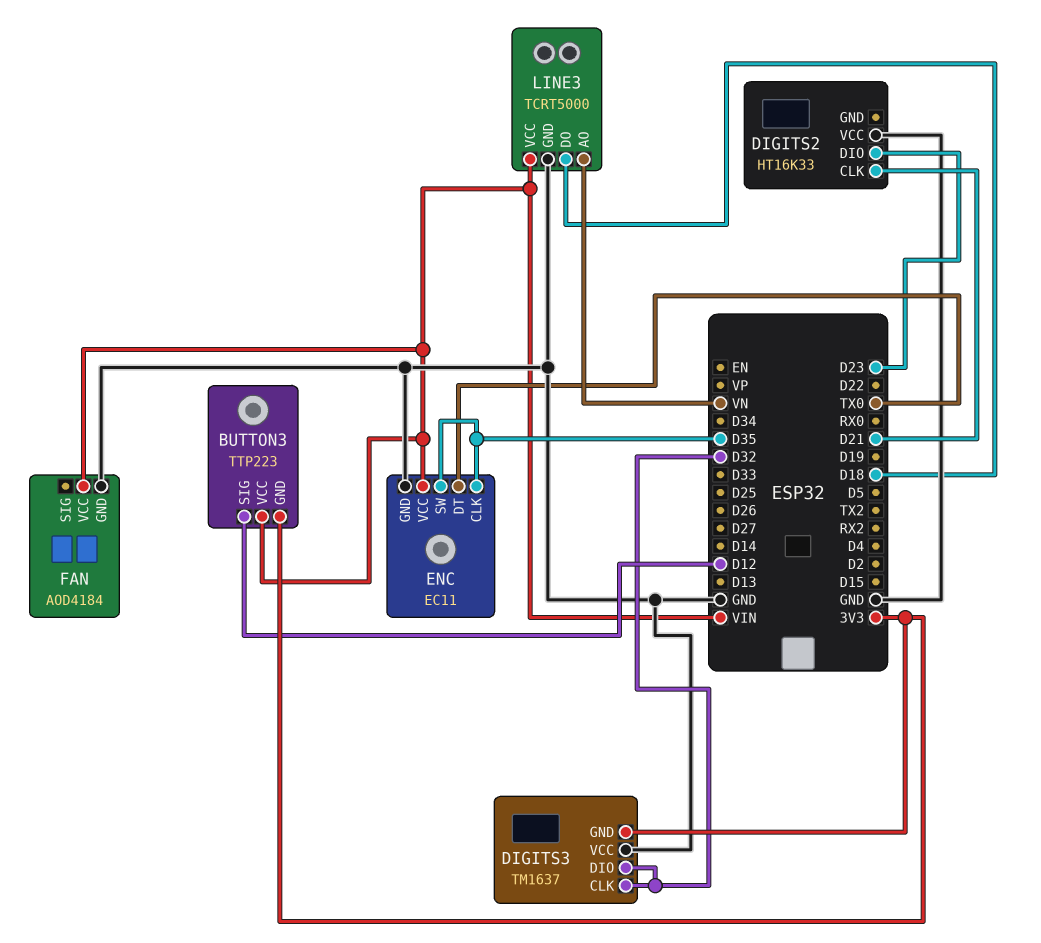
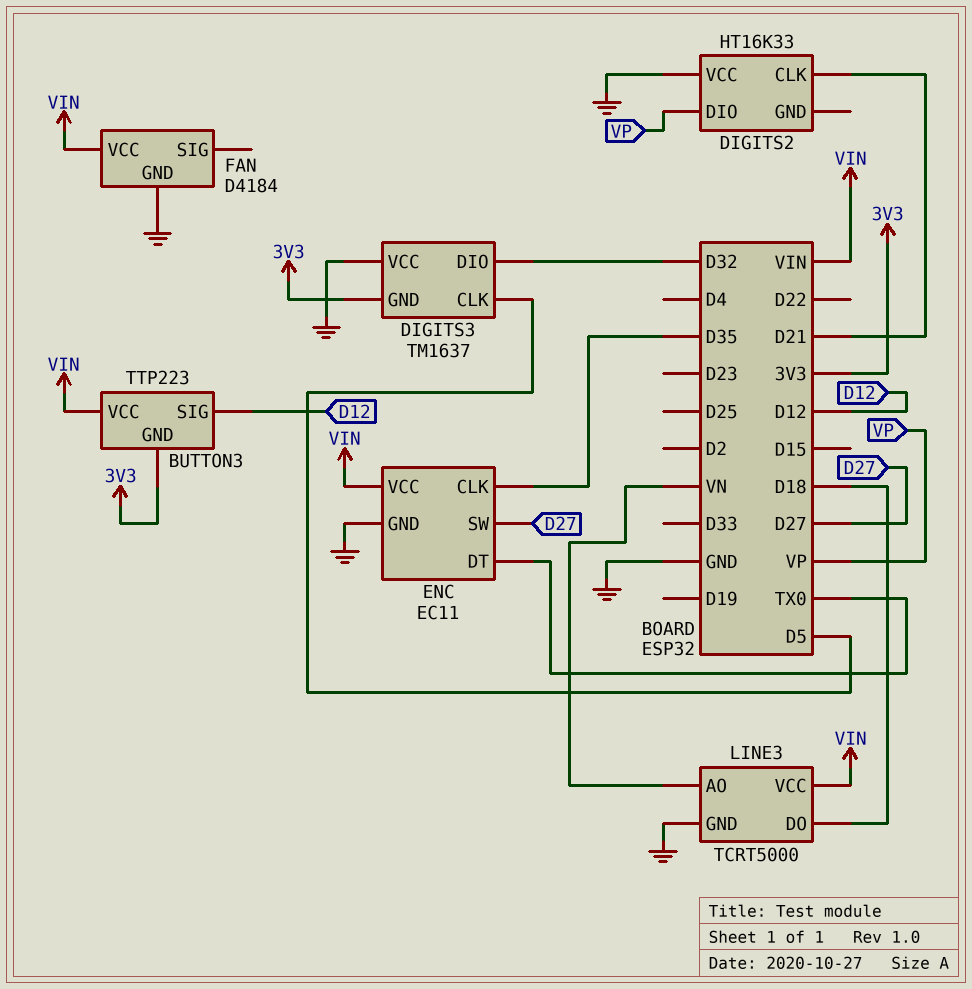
DIGITS2 pin DIO: D23 -> VP
DIGITS3 pin CLK: D32 -> D5
ENC pin SW: D35 -> D27
FAN: AOD4184 -> D4184

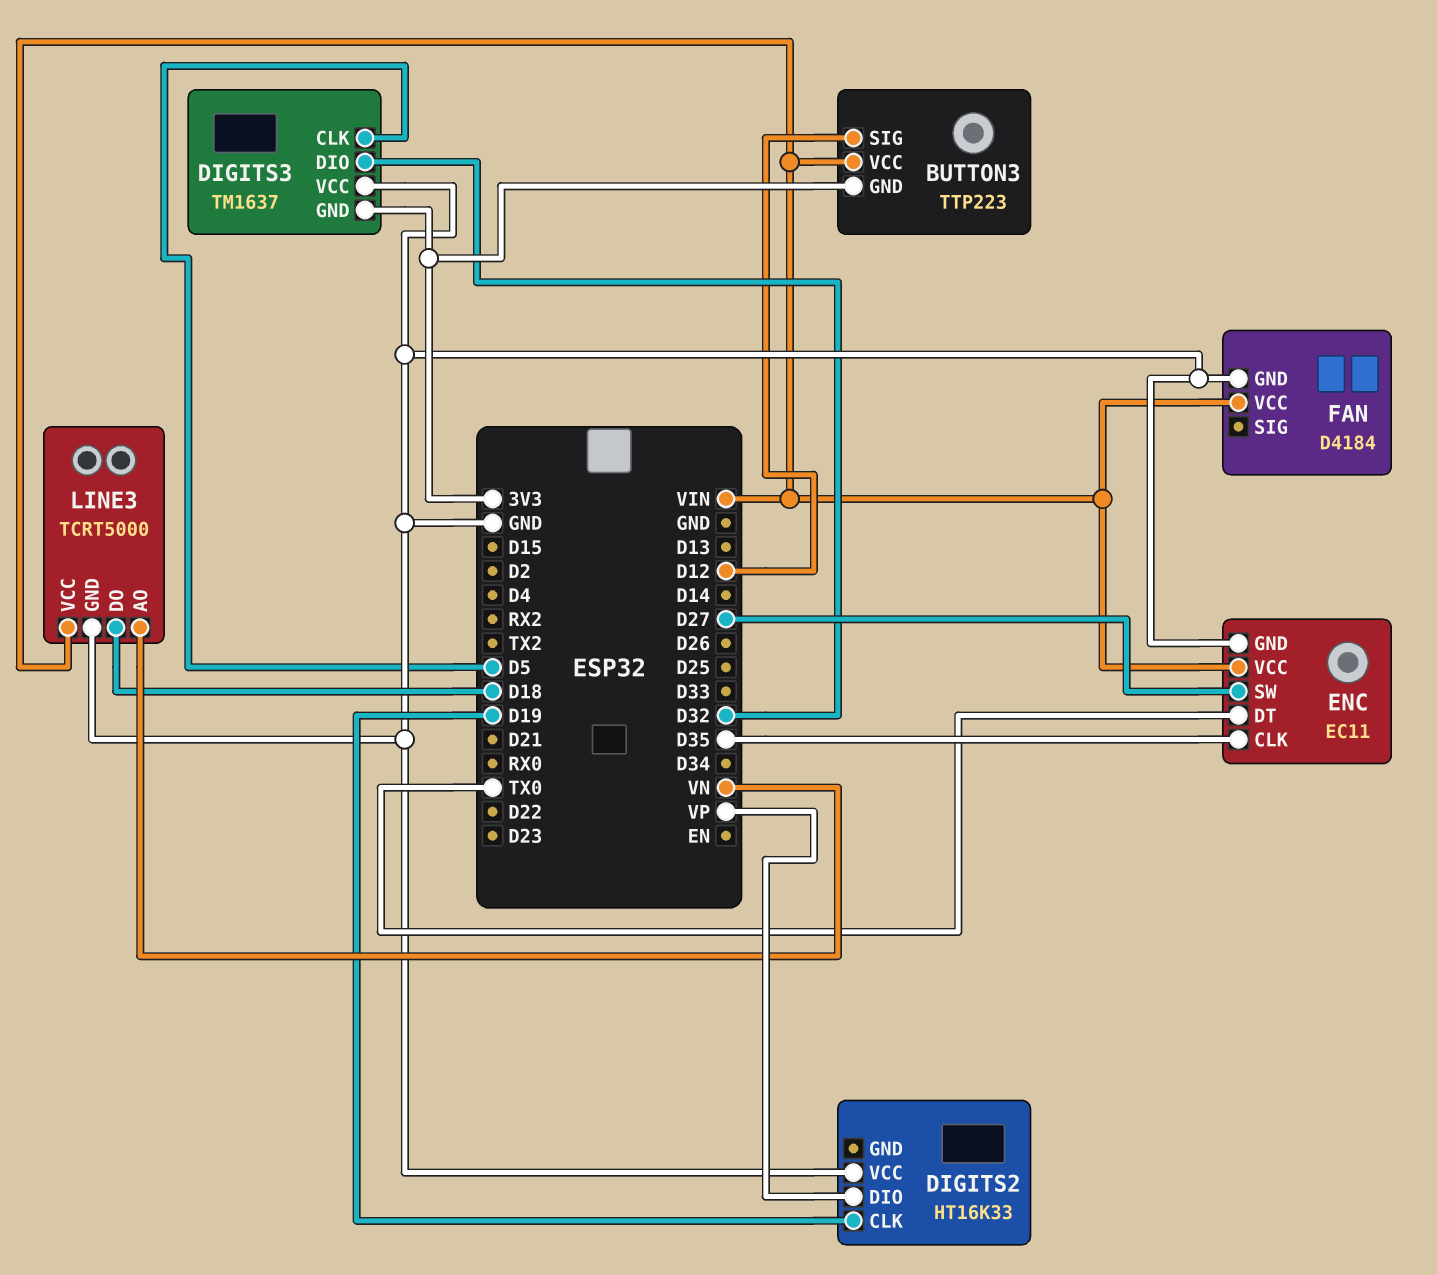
DIGITS2 pin CLK: D21 -> D19

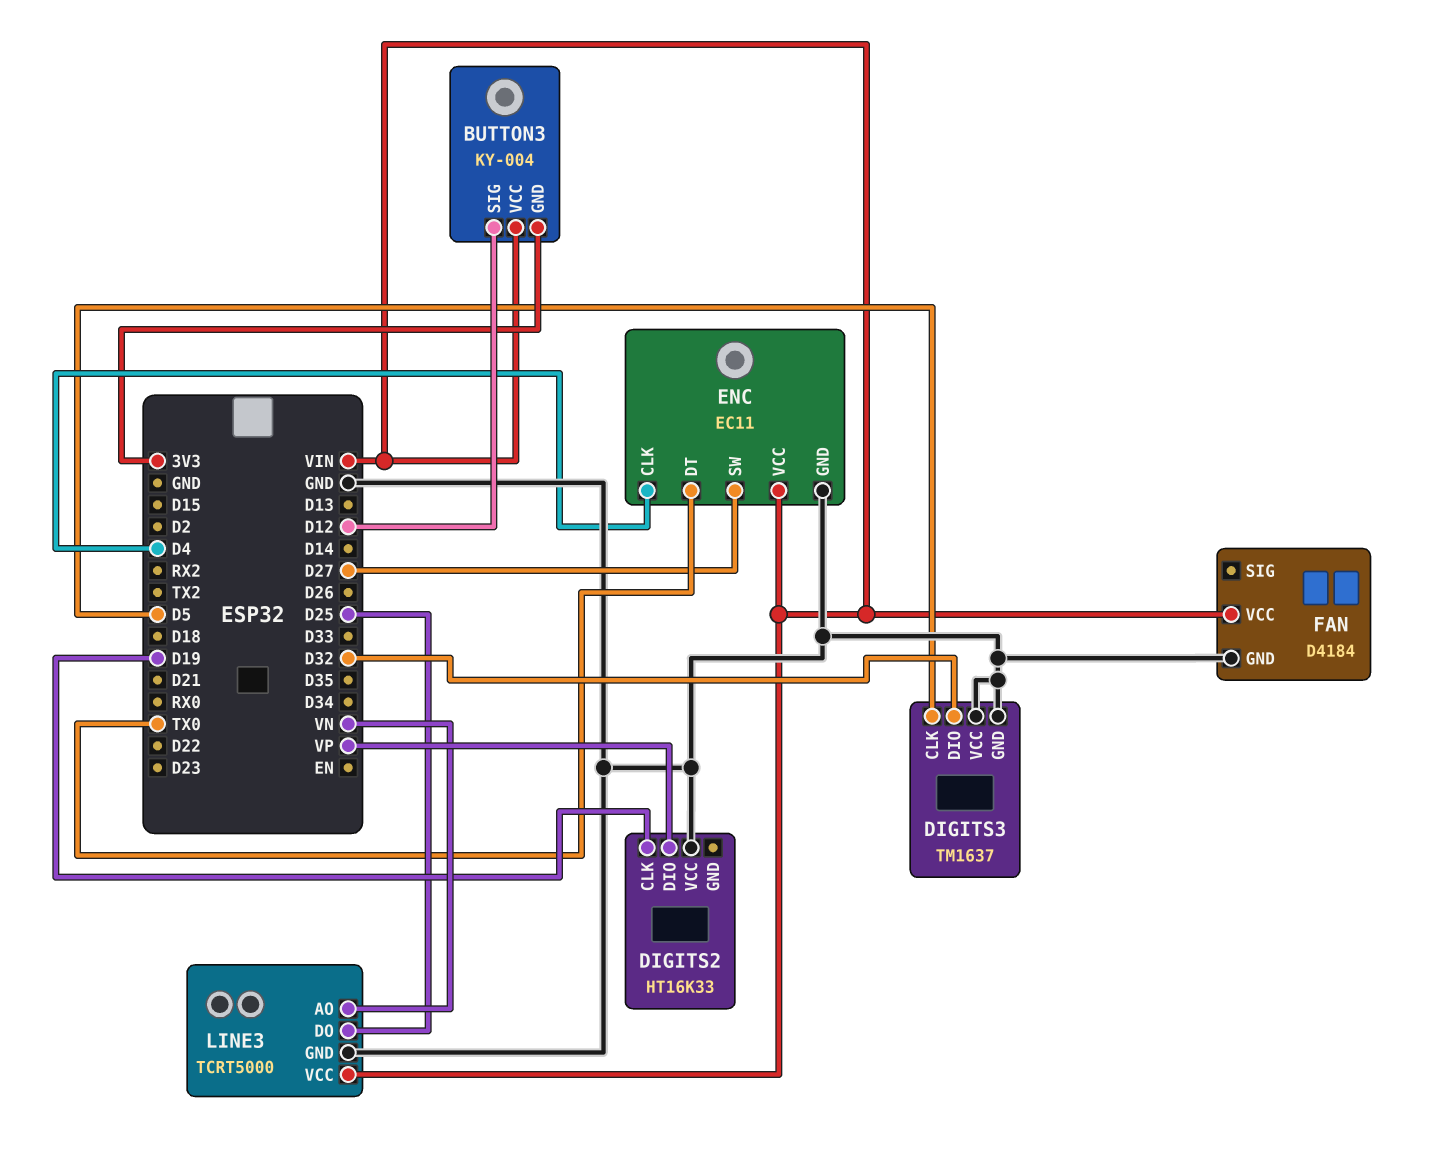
BUTTON3: TTP223 -> KY-004
DIGITS3 pin GND: 3V3 -> GND
ENC pin CLK: D35 -> D4
LINE3 pin DO: D18 -> D25

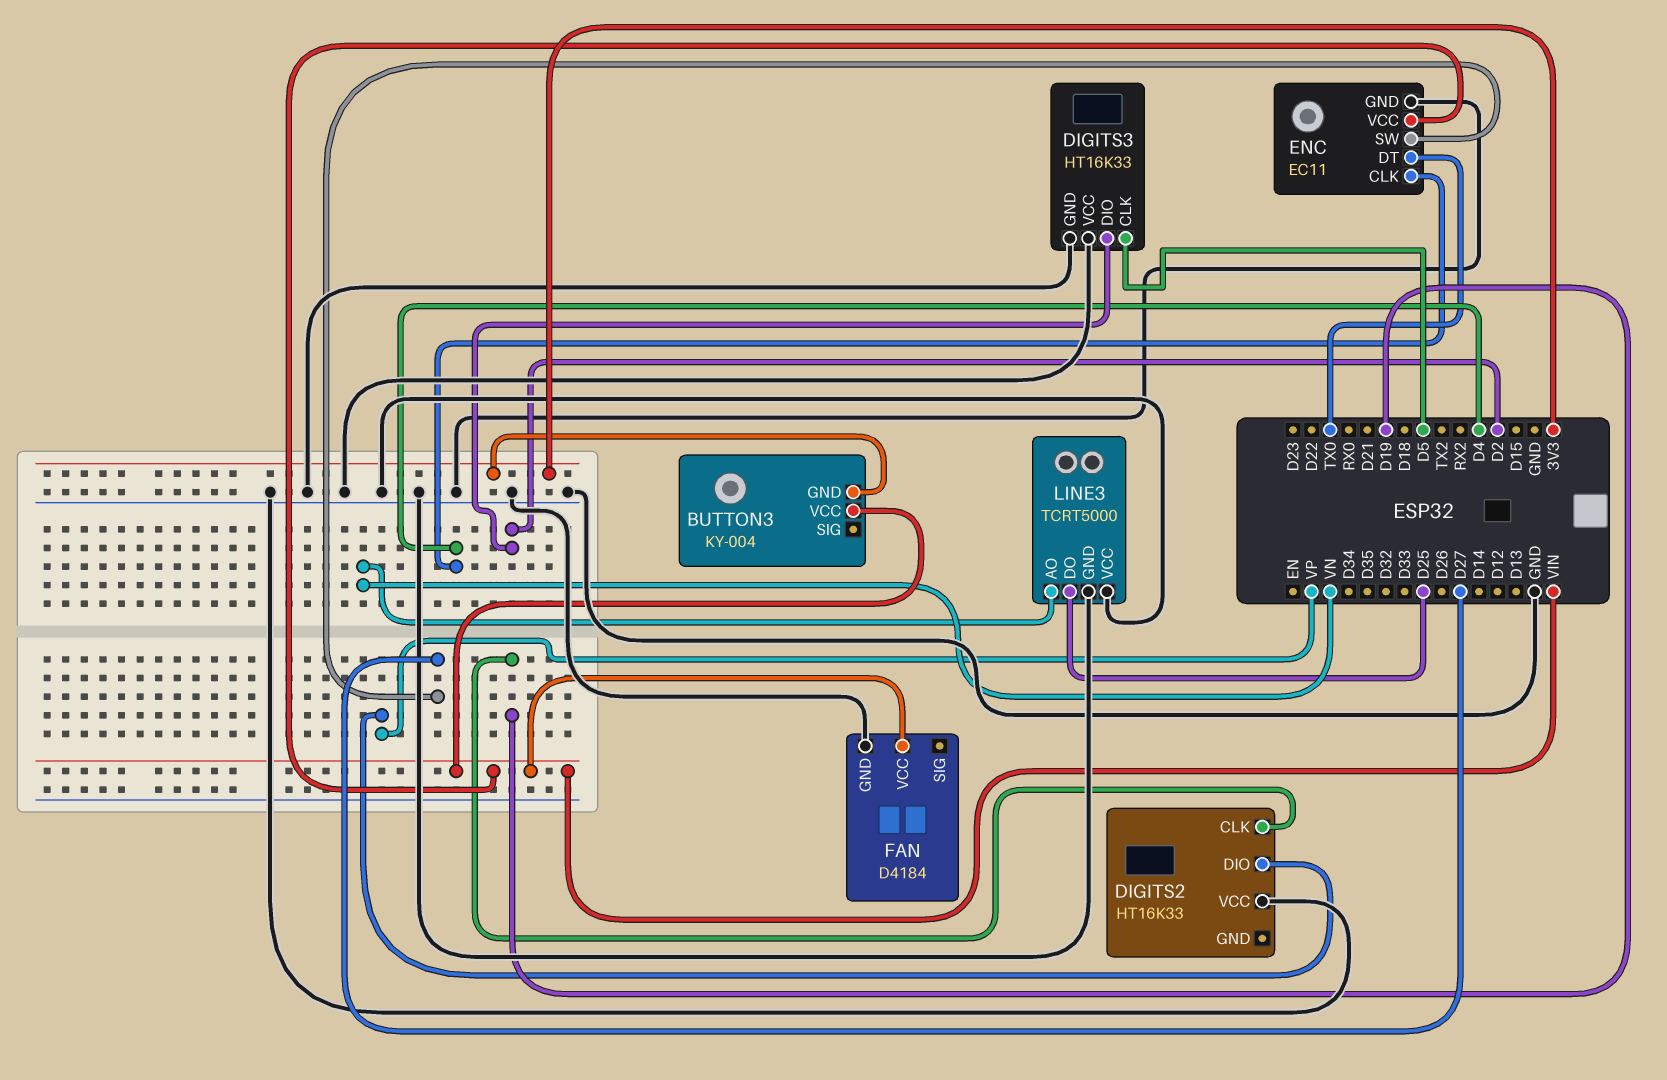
BUTTON3 pin SIG: D12 -> none
DIGITS3: TM1637 -> HT16K33
DIGITS3 pin DIO: D32 -> D2
LINE3 pin VCC: VIN -> GND

